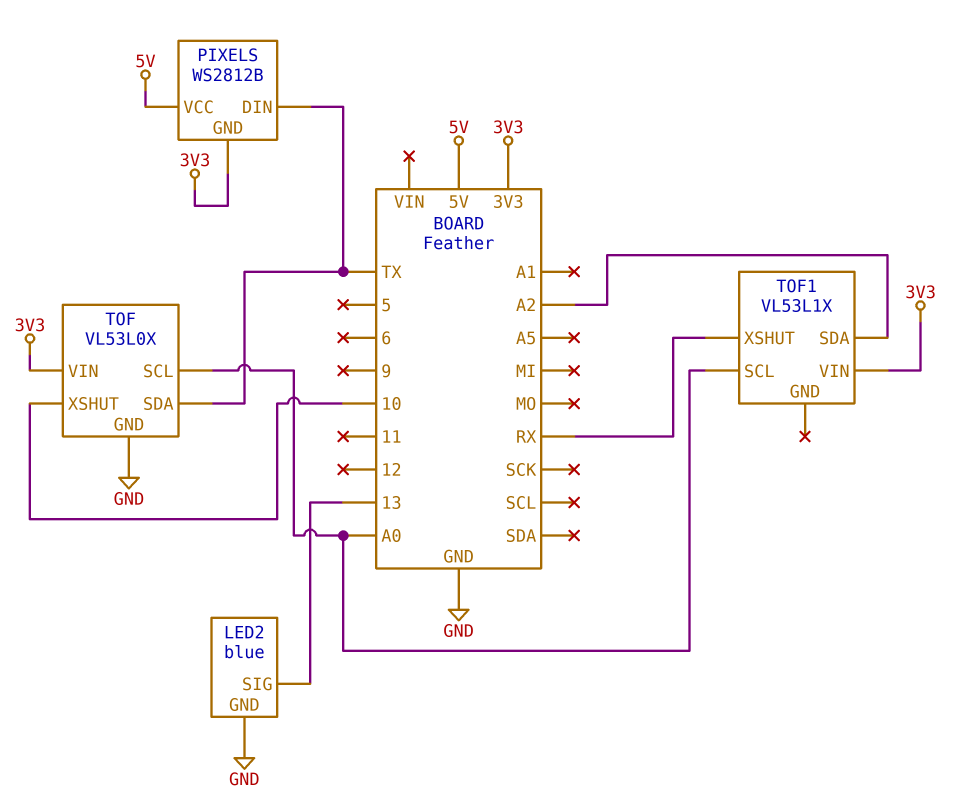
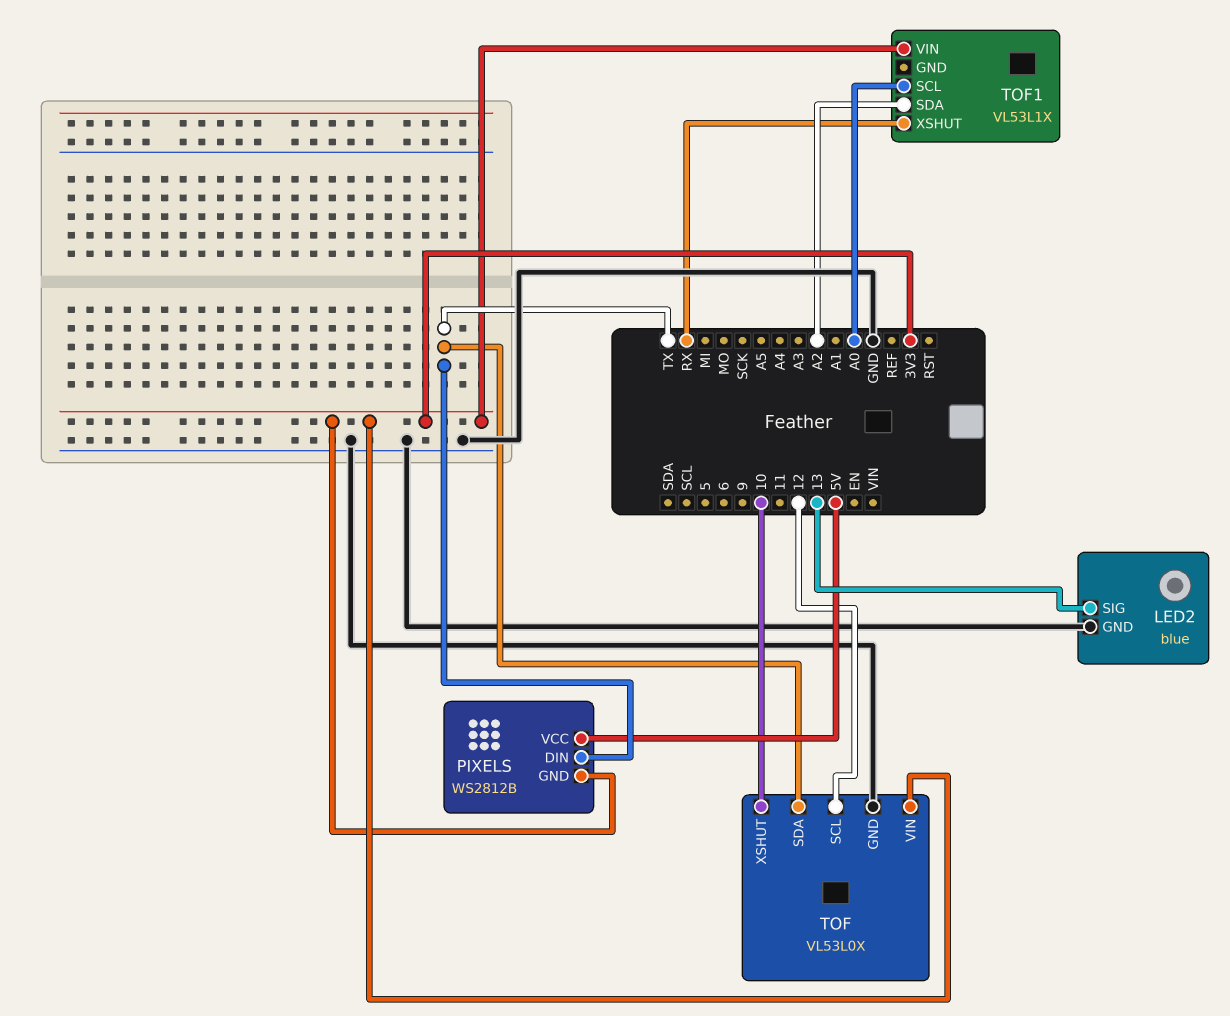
TOF pin SCL: A0 -> 12

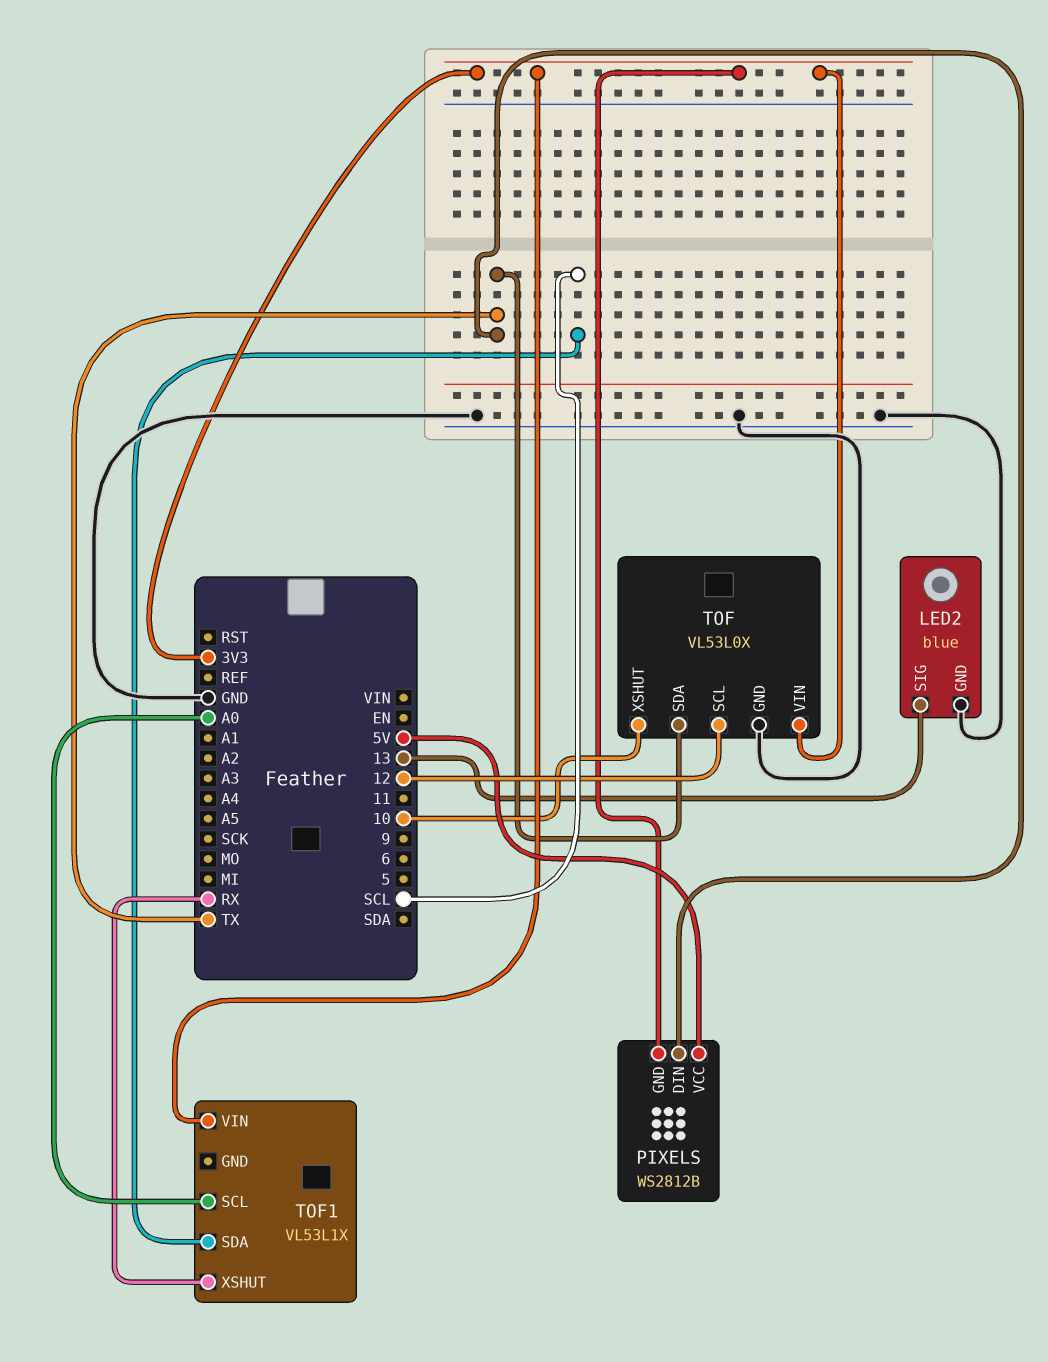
TOF1 pin SDA: A2 -> SCL

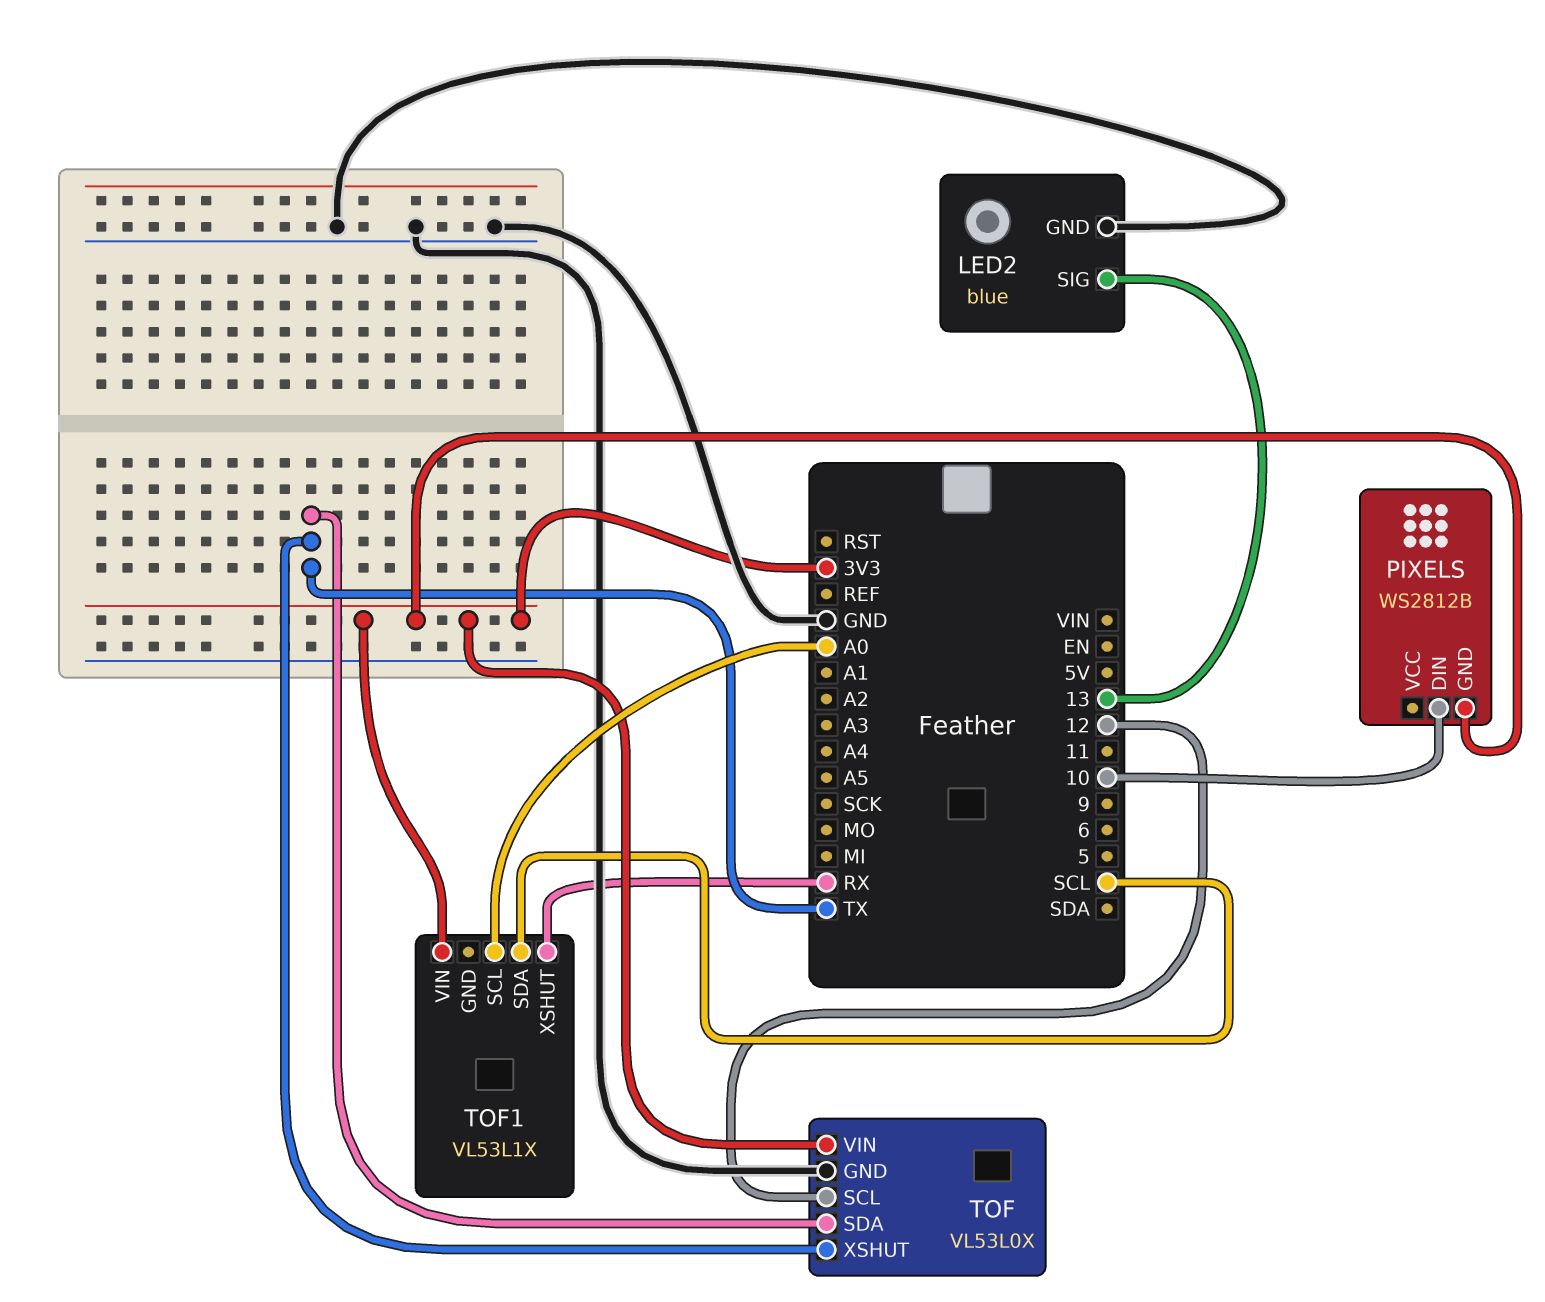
PIXELS pin DIN: TX -> 10
PIXELS pin VCC: 5V -> none
TOF pin XSHUT: 10 -> TX

